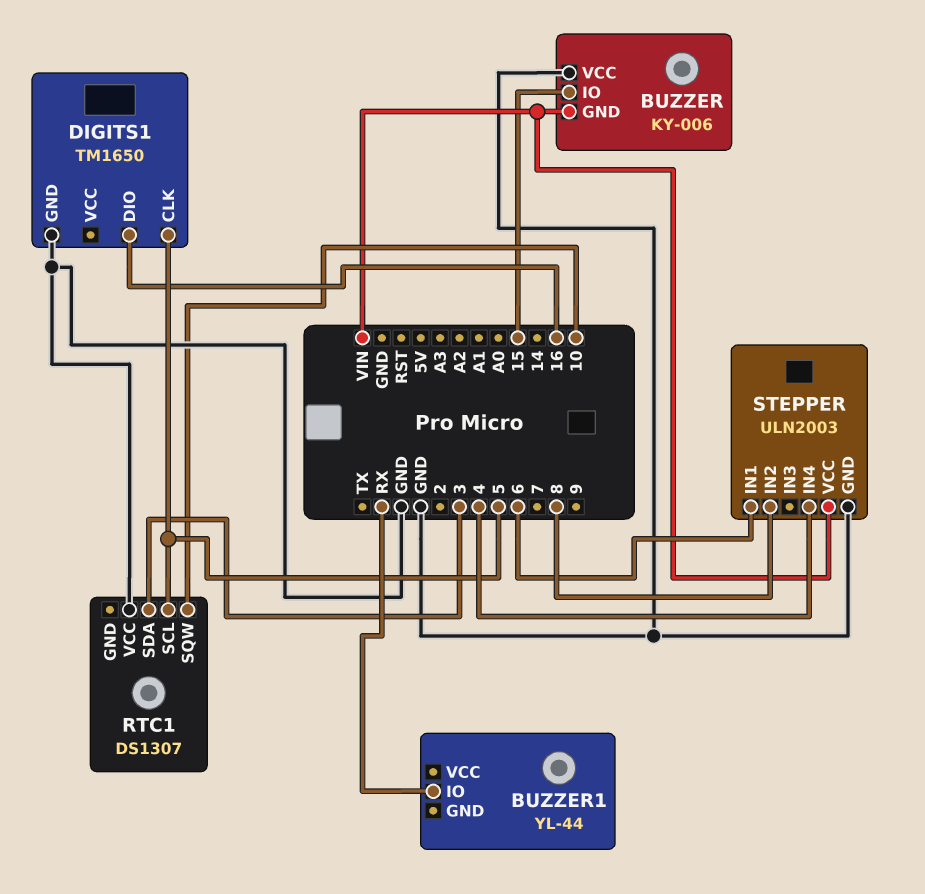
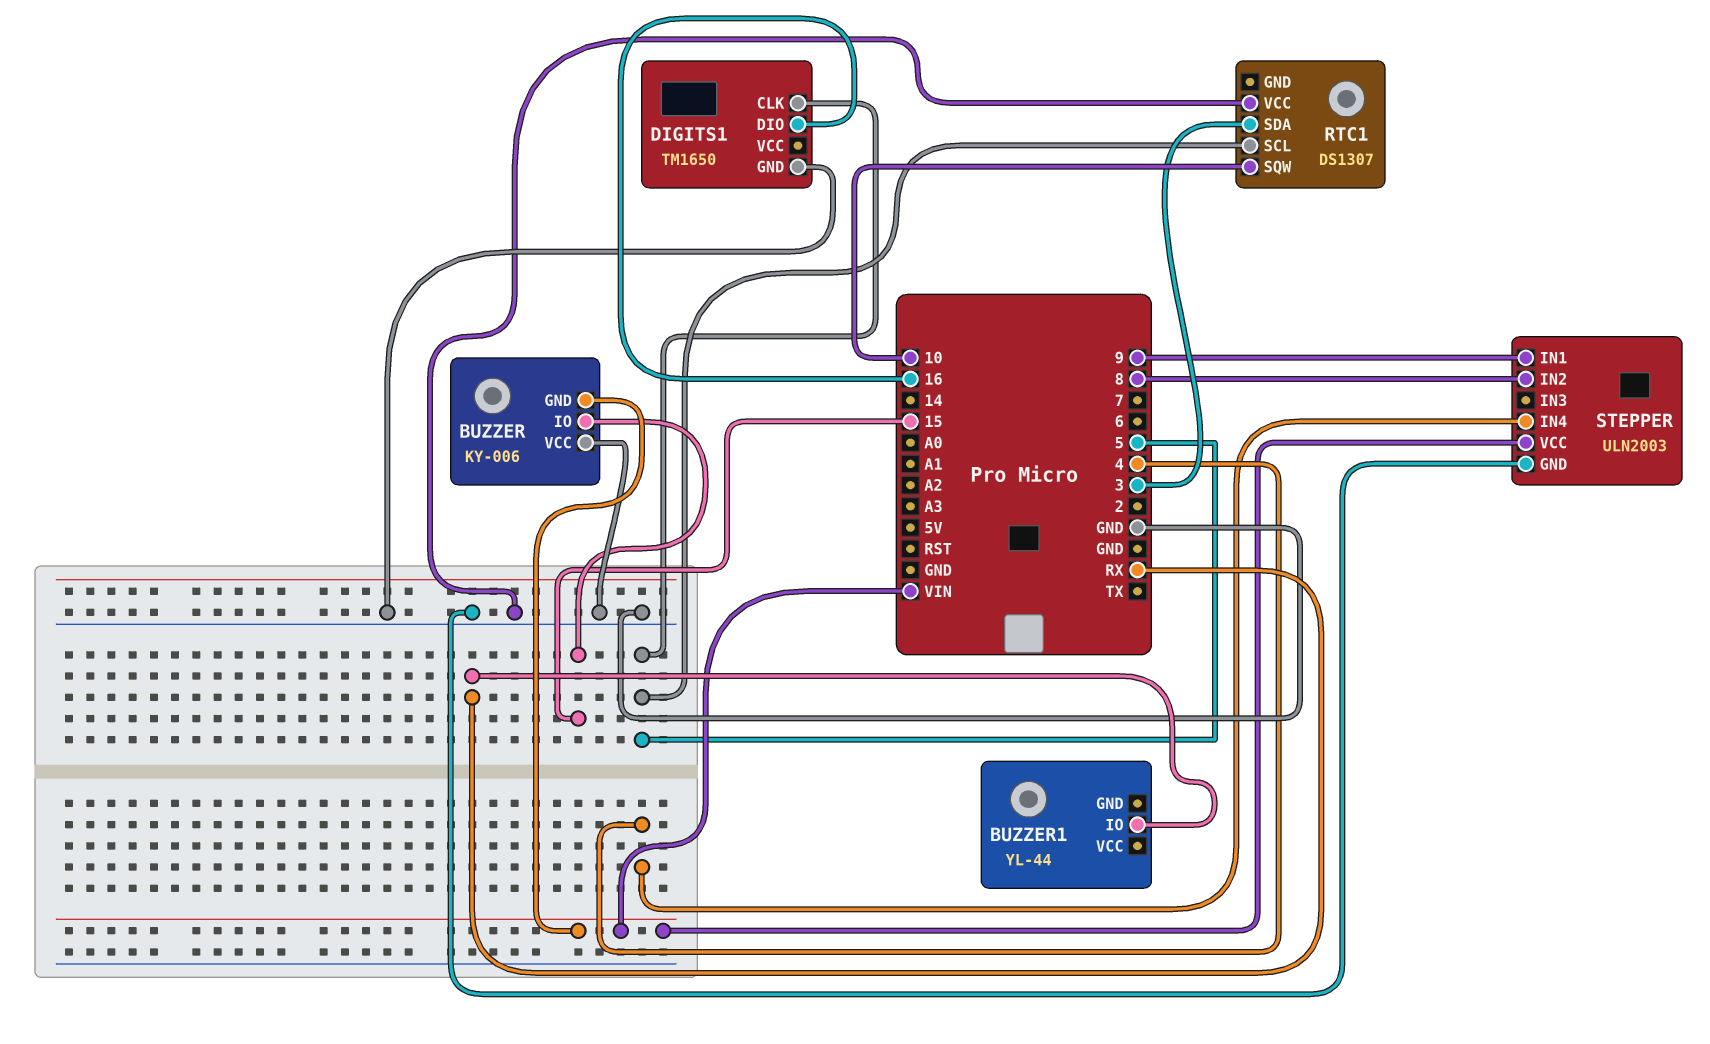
STEPPER pin IN1: 6 -> 9

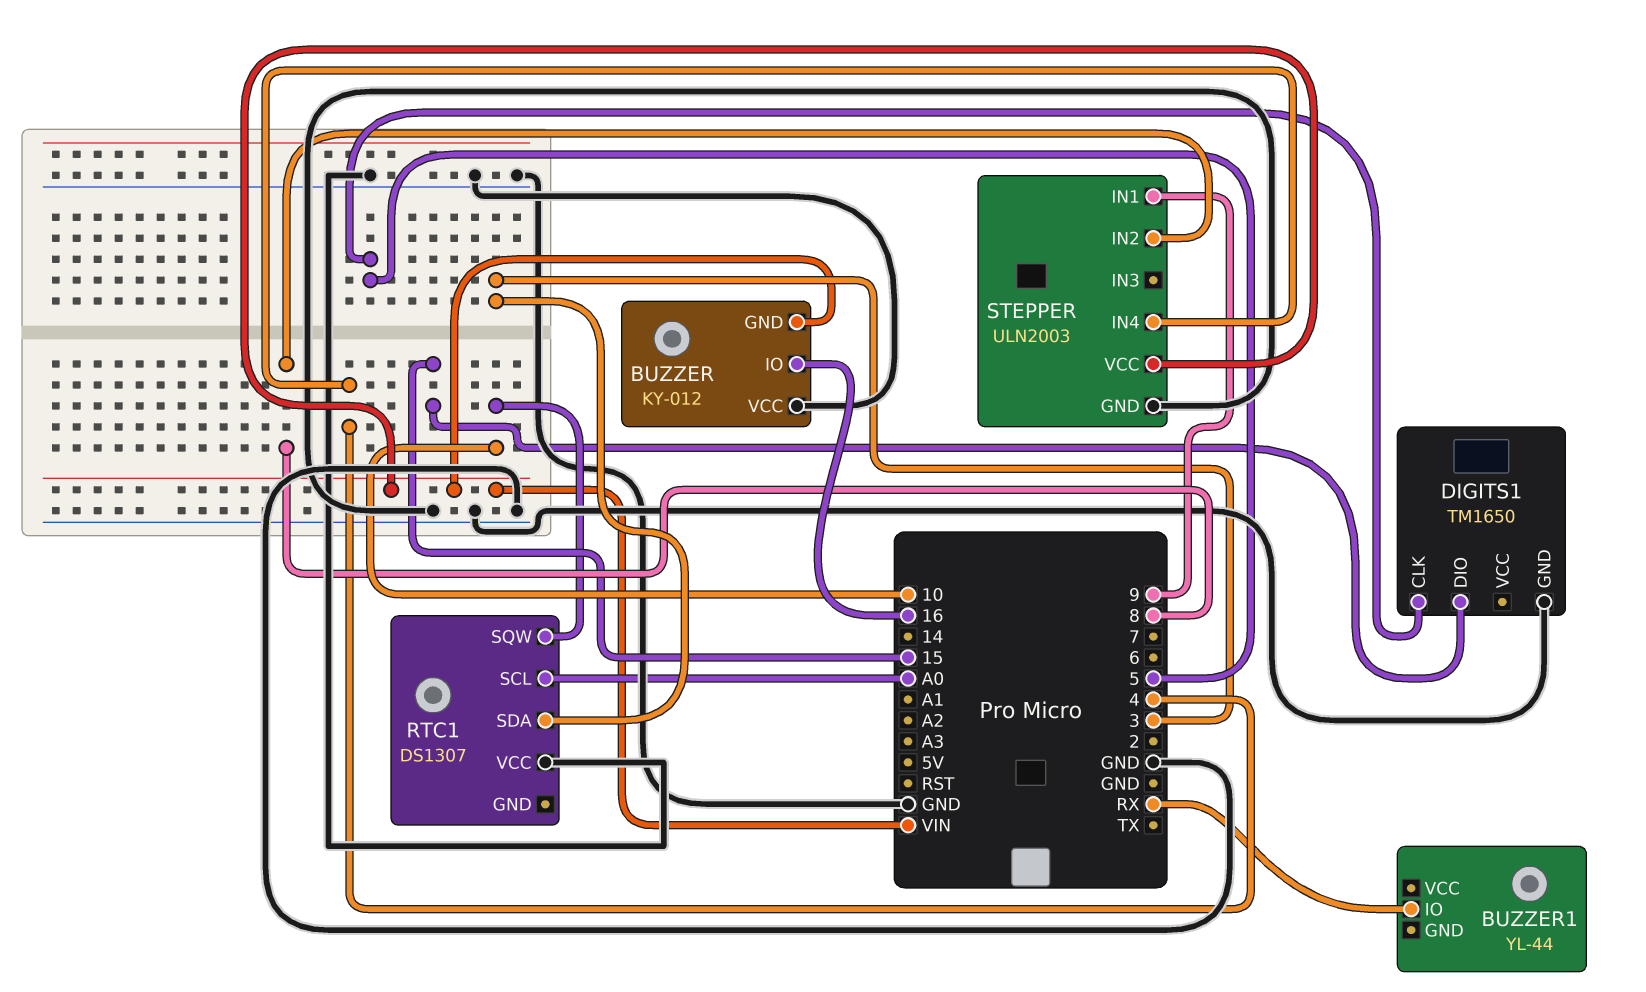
BUZZER: KY-006 -> KY-012
BUZZER pin IO: 15 -> 16
DIGITS1 pin DIO: 16 -> 15
RTC1 pin SCL: 5 -> A0

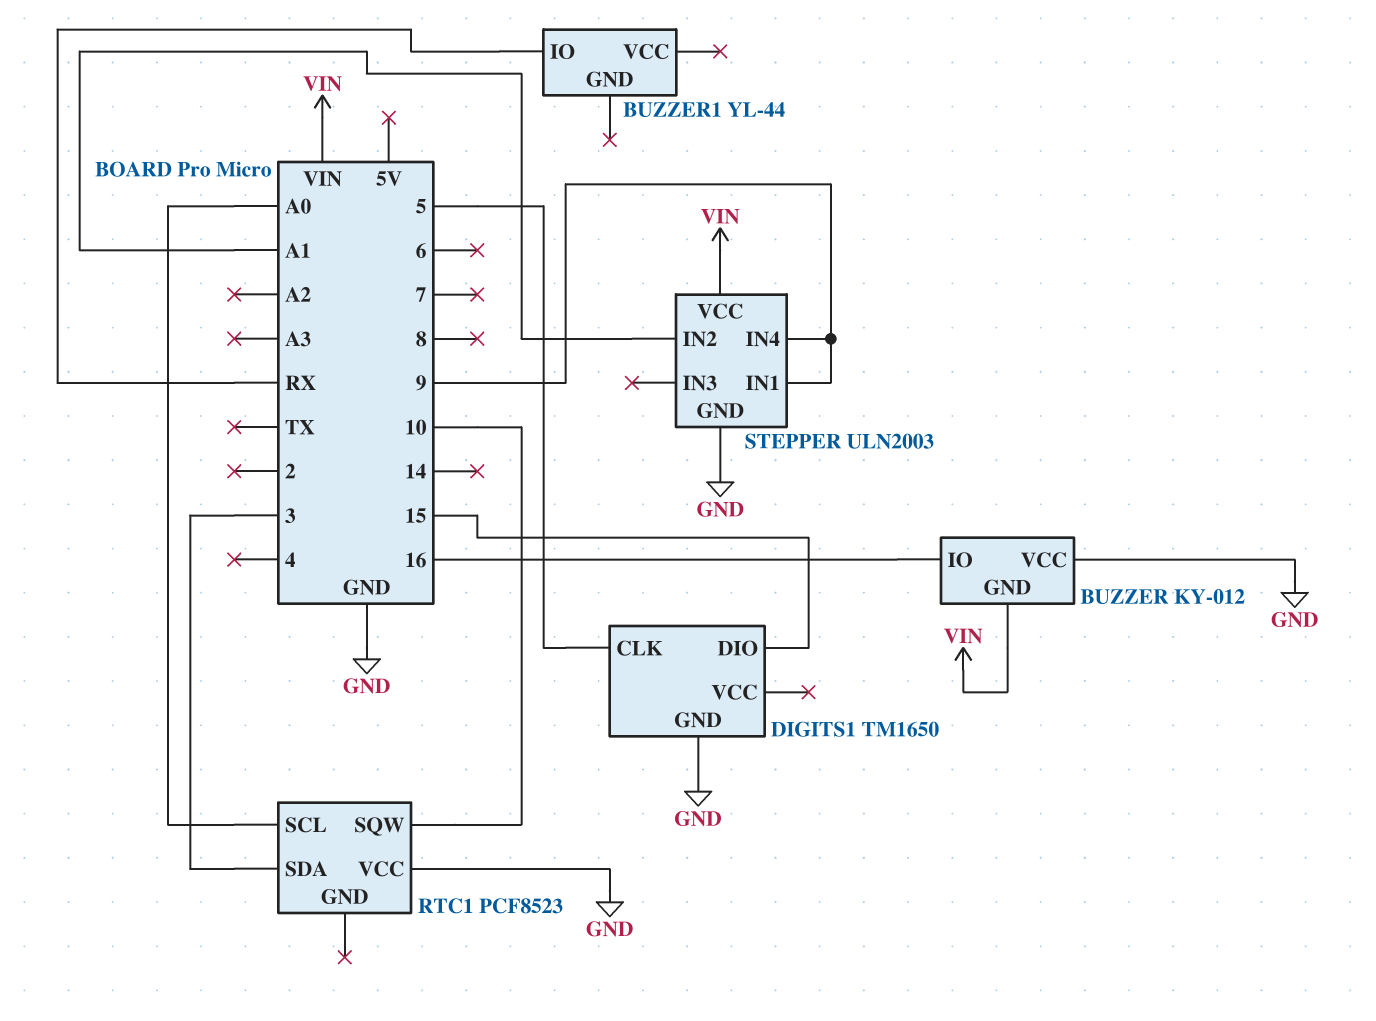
RTC1: DS1307 -> PCF8523
STEPPER pin IN2: 8 -> A1
STEPPER pin IN4: 4 -> 9

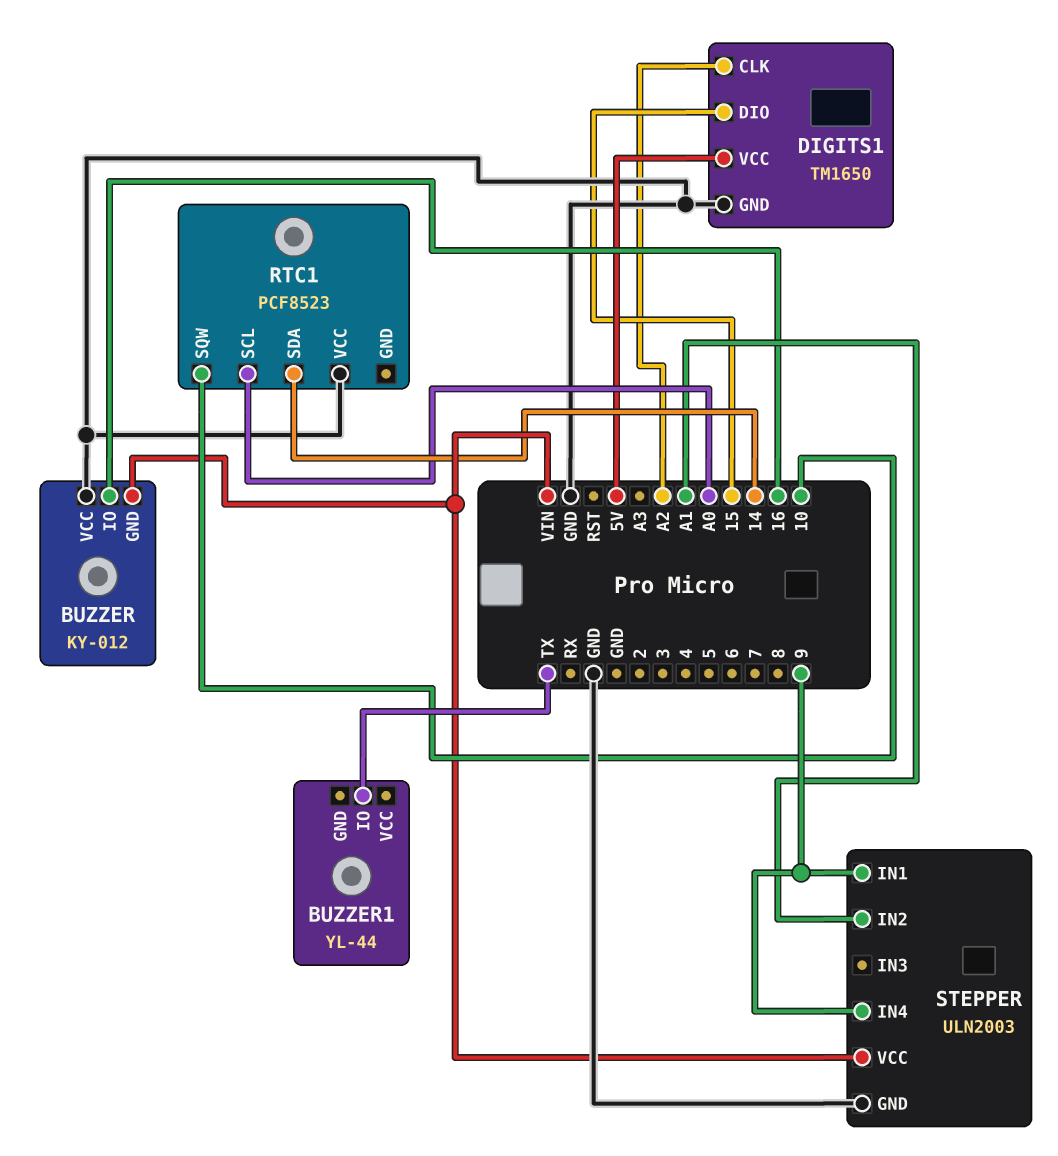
BUZZER1 pin IO: RX -> TX
DIGITS1 pin CLK: 5 -> A2
DIGITS1 pin VCC: none -> 5V
RTC1 pin SDA: 3 -> 14

